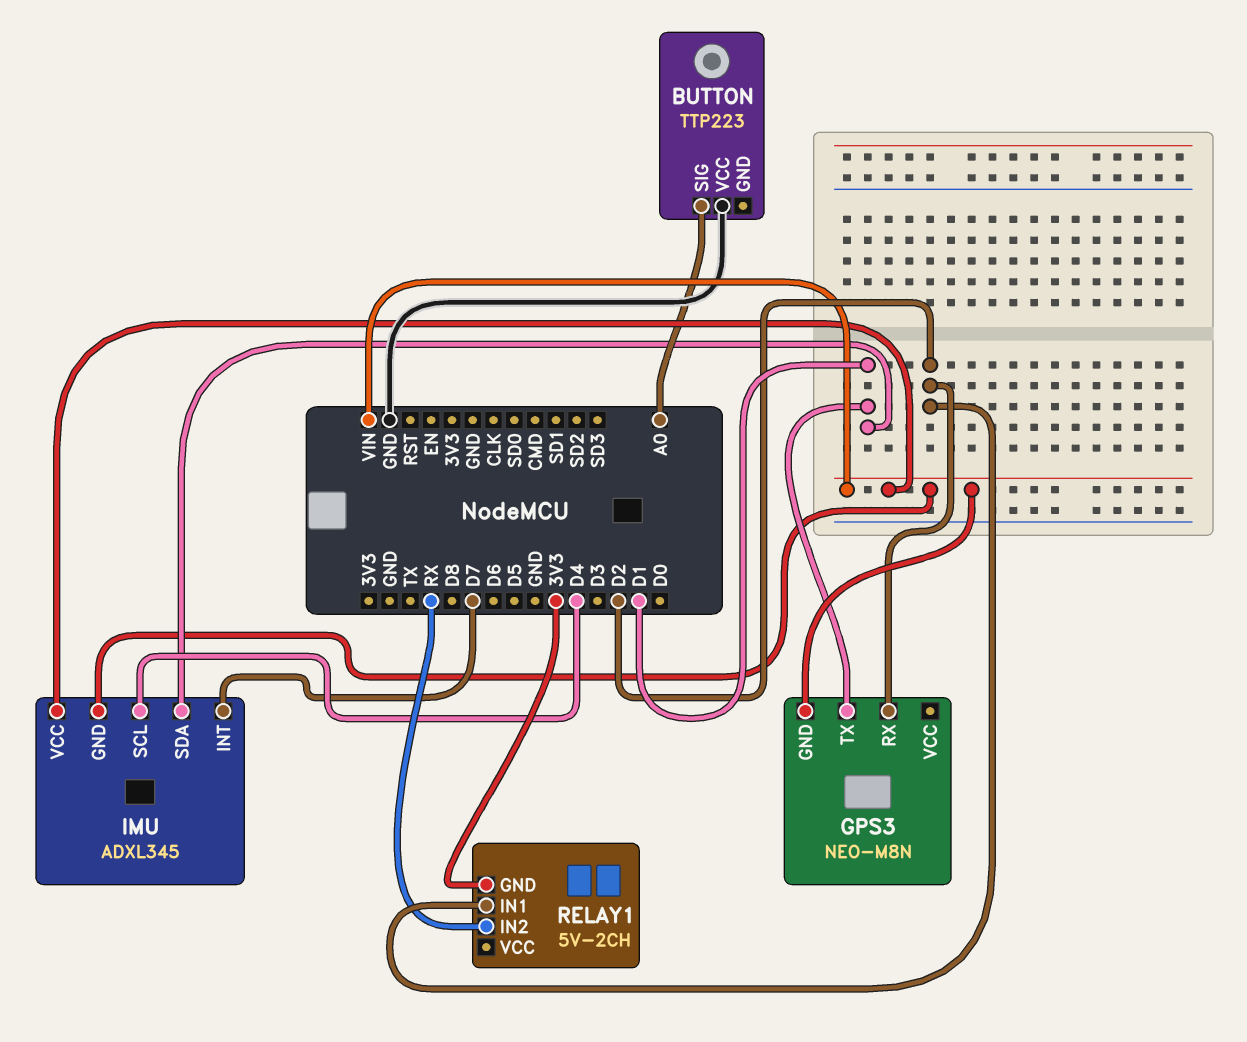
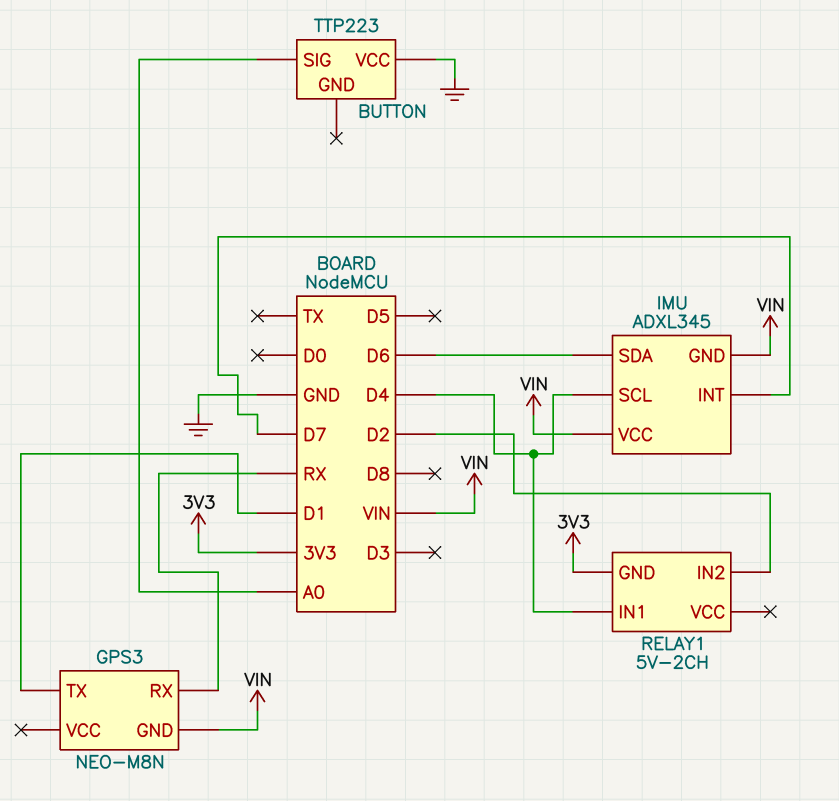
GPS3 pin RX: D2 -> RX
IMU pin SDA: D1 -> D6
RELAY1 pin IN1: D2 -> D4
RELAY1 pin IN2: RX -> D2

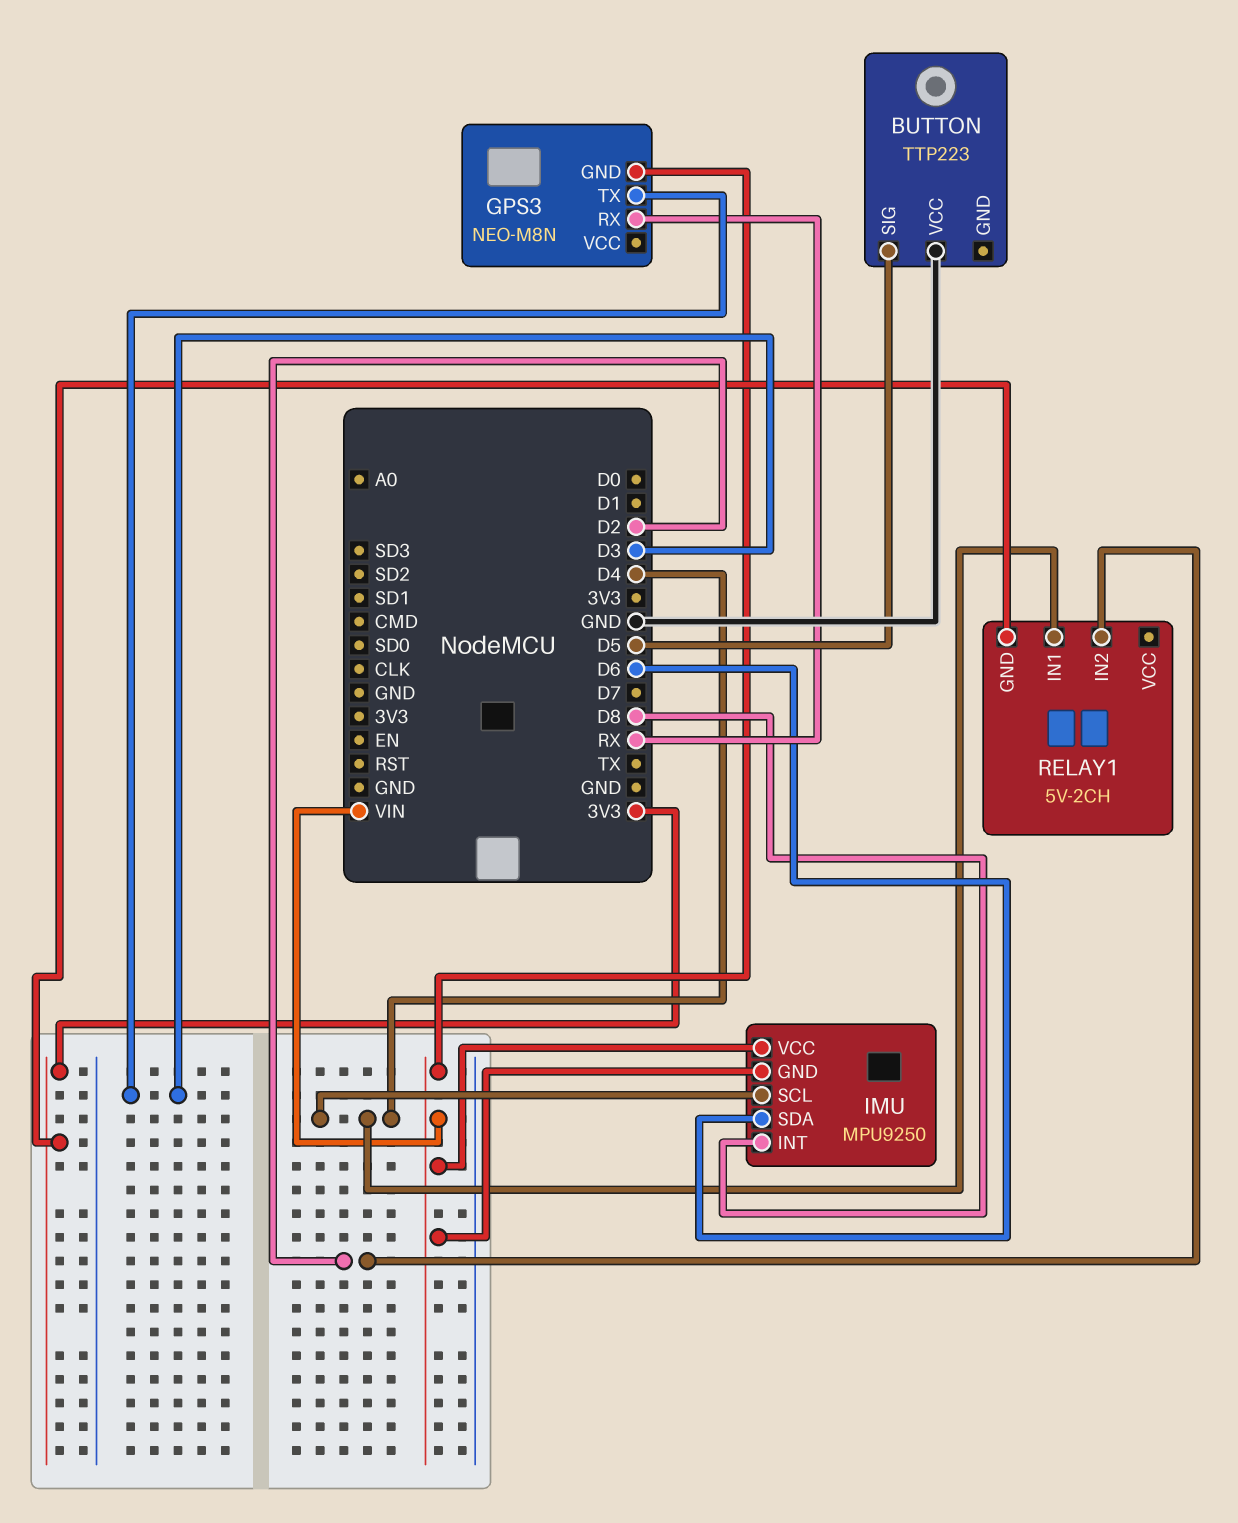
BUTTON pin SIG: A0 -> D5
GPS3 pin TX: D1 -> D3
IMU: ADXL345 -> MPU9250
IMU pin INT: D7 -> D8

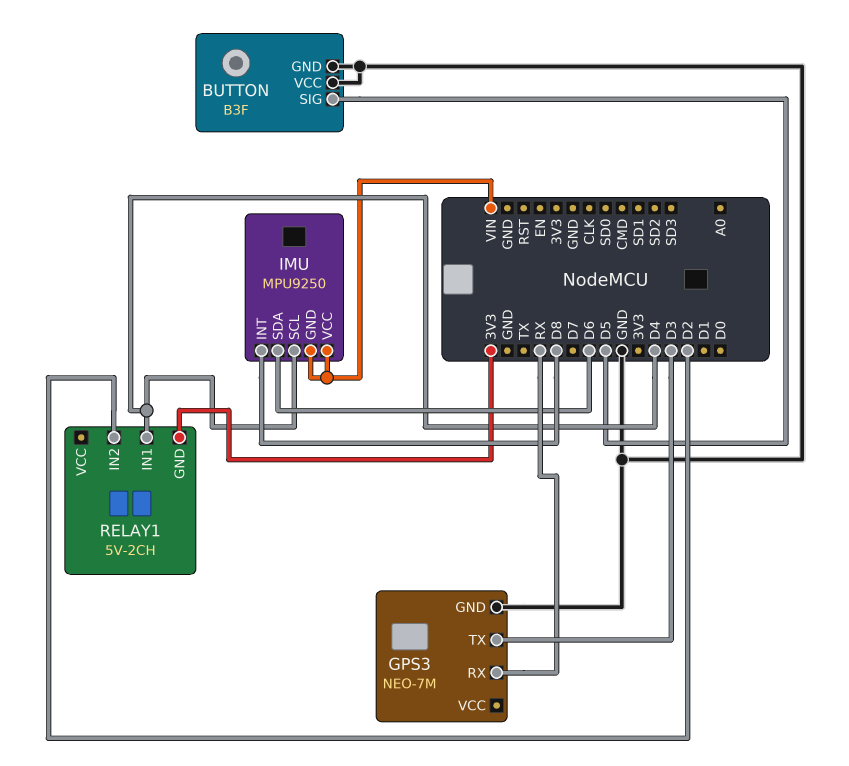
BUTTON: TTP223 -> B3F
BUTTON pin GND: none -> GND
GPS3: NEO-M8N -> NEO-7M
GPS3 pin GND: VIN -> GND

